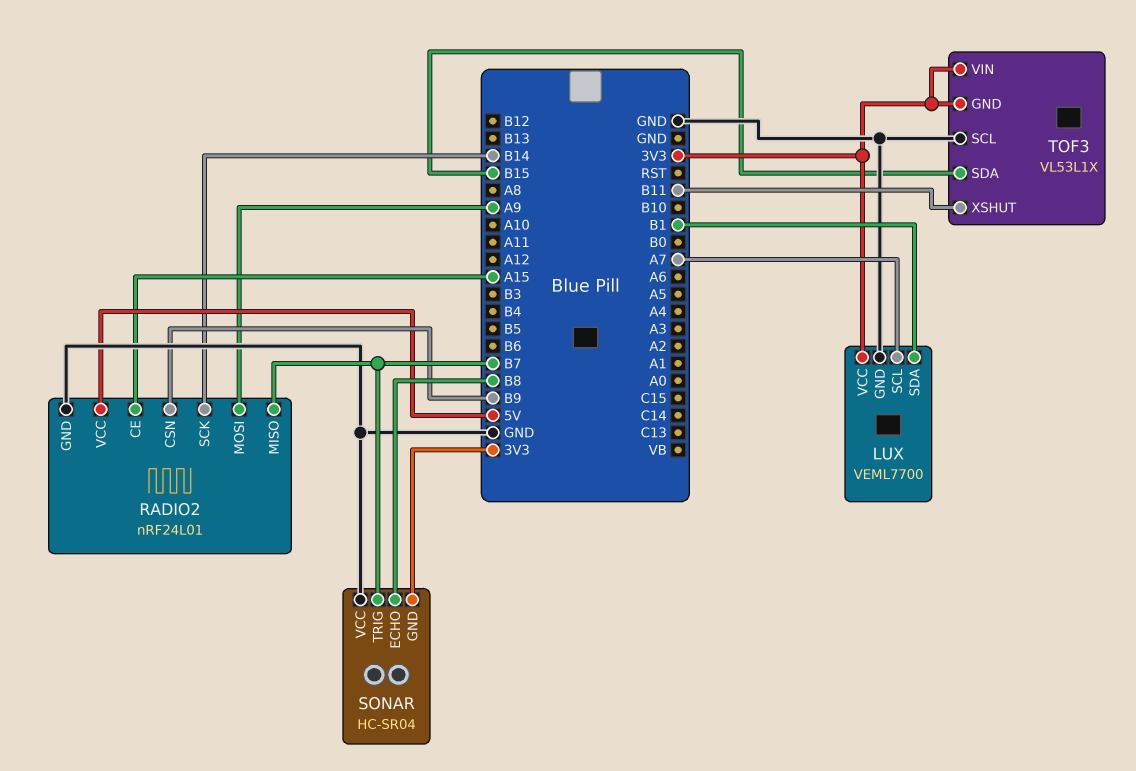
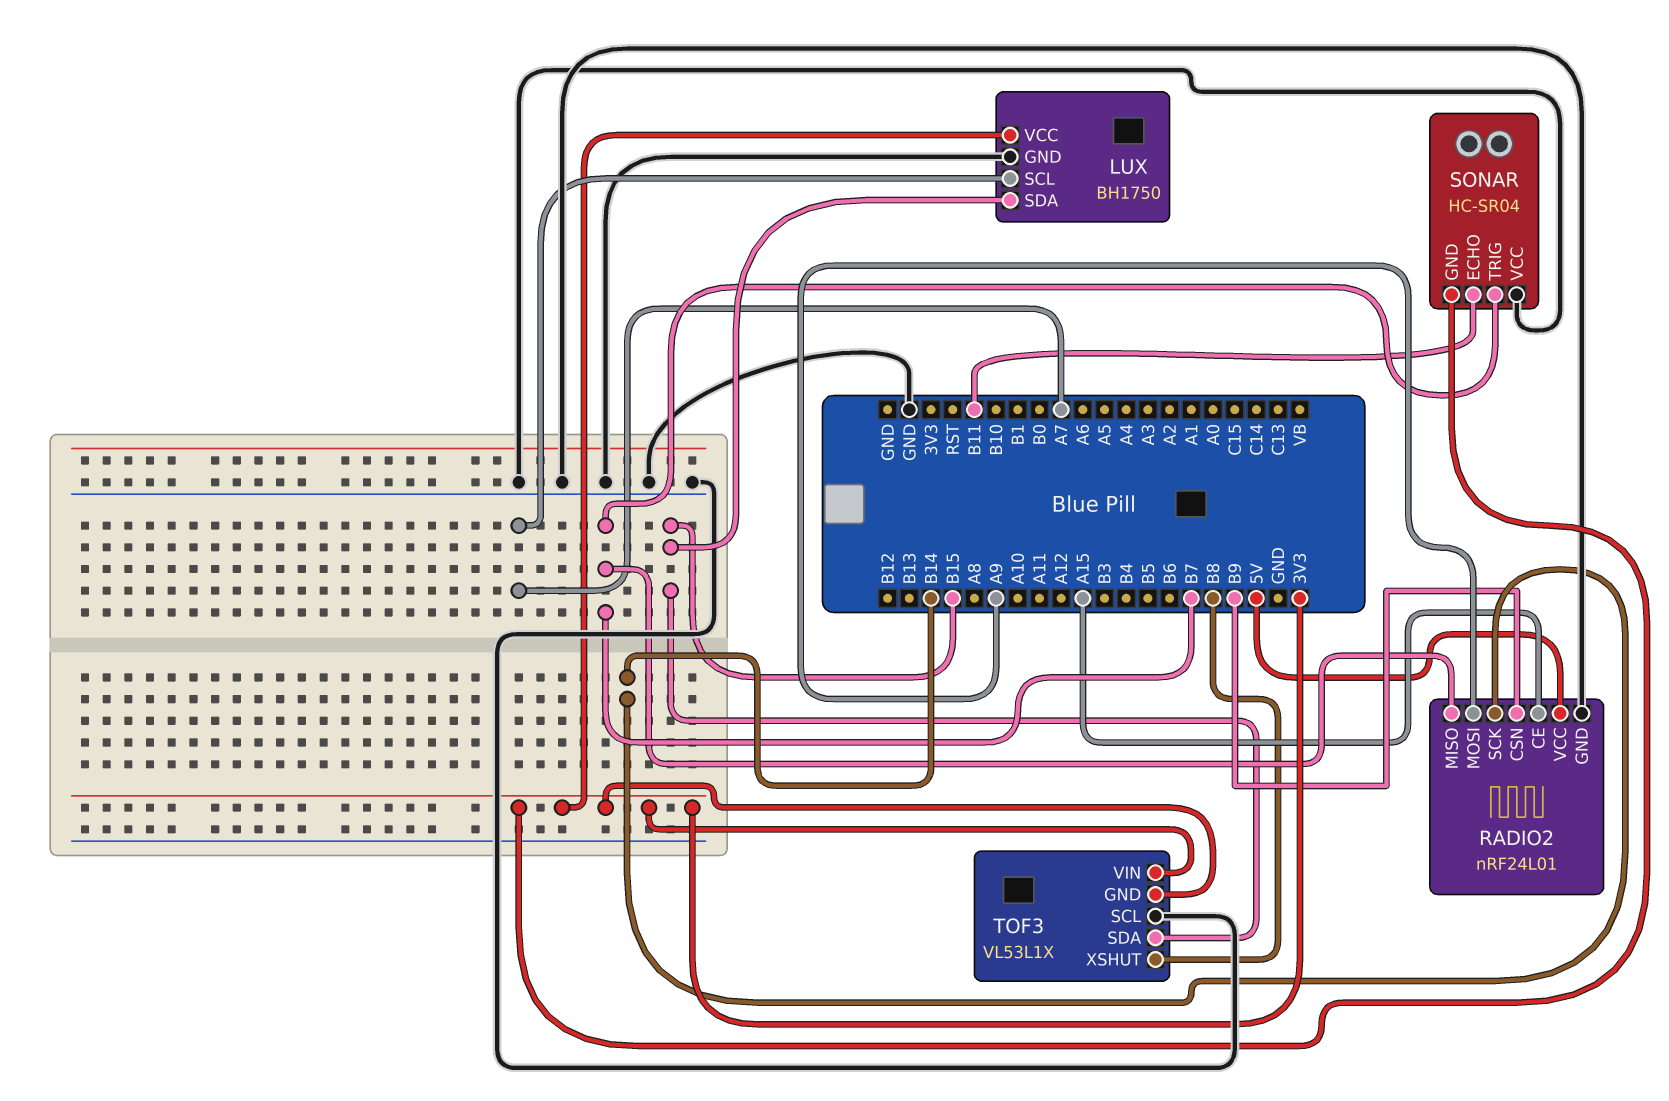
LUX: VEML7700 -> BH1750
LUX pin SDA: B1 -> B15
SONAR pin ECHO: B8 -> B11
TOF3 pin XSHUT: B11 -> B8

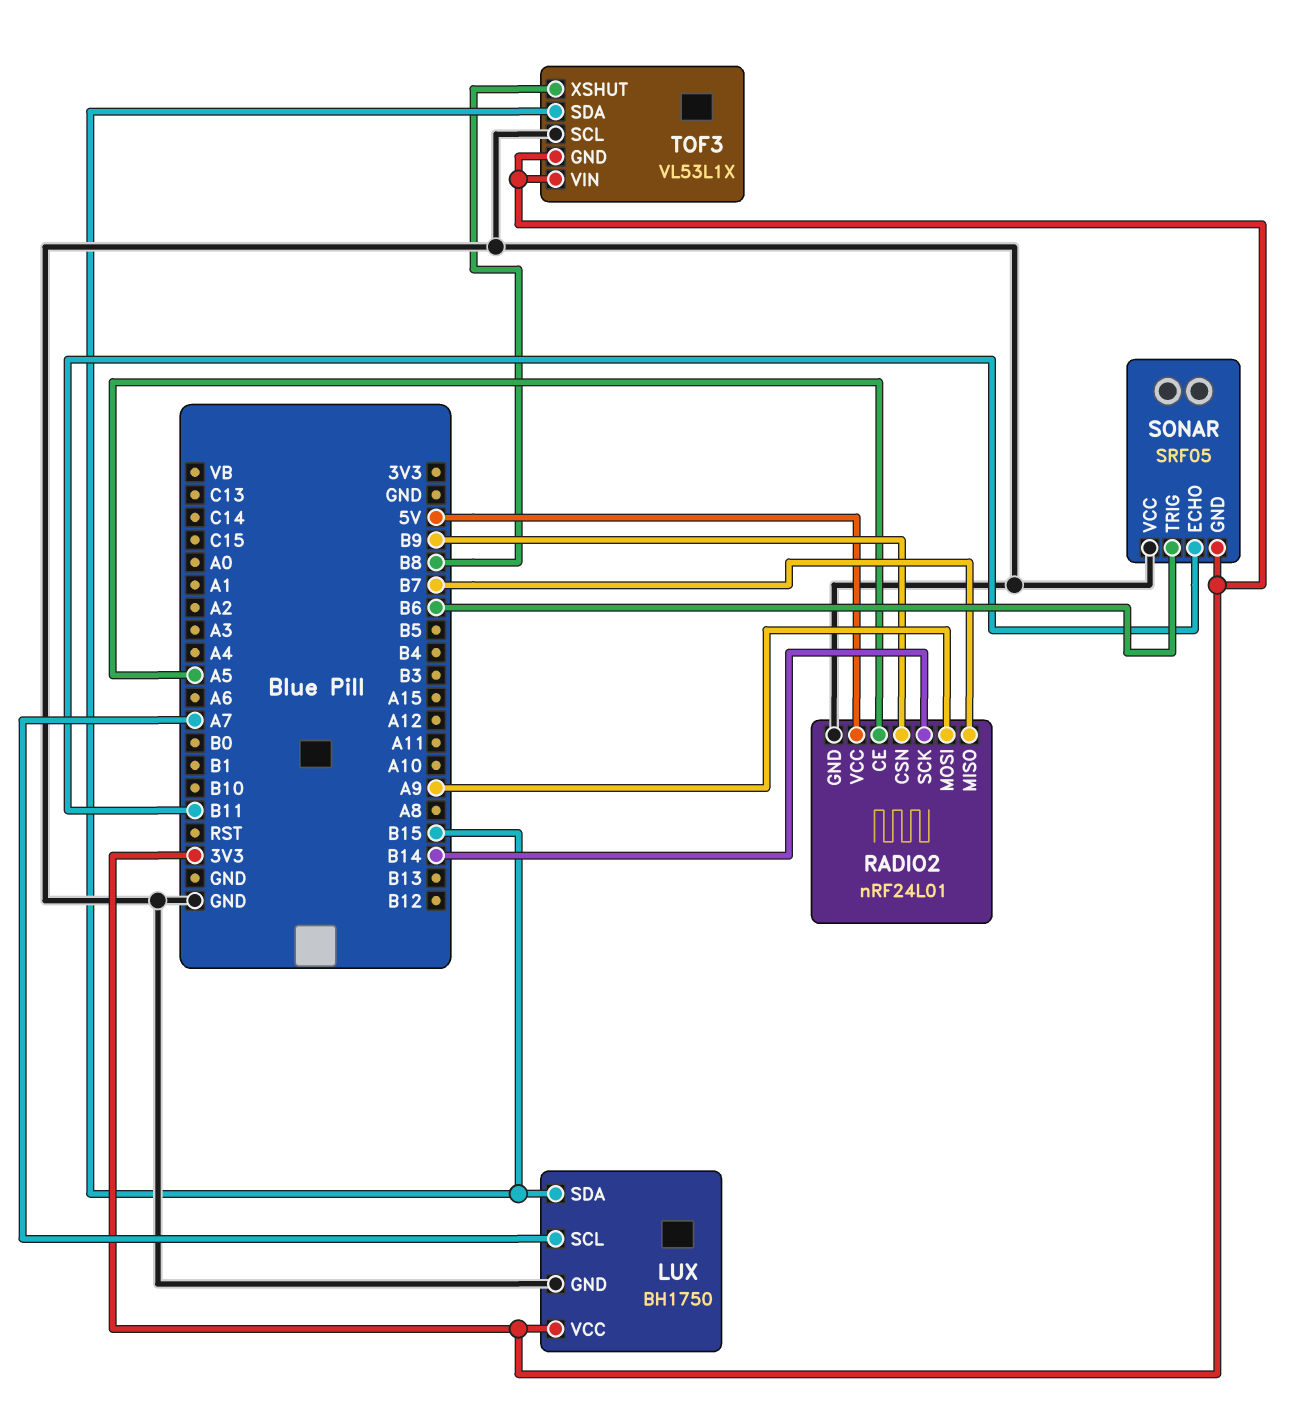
RADIO2 pin CE: A15 -> A5
SONAR: HC-SR04 -> SRF05
SONAR pin TRIG: B7 -> B6

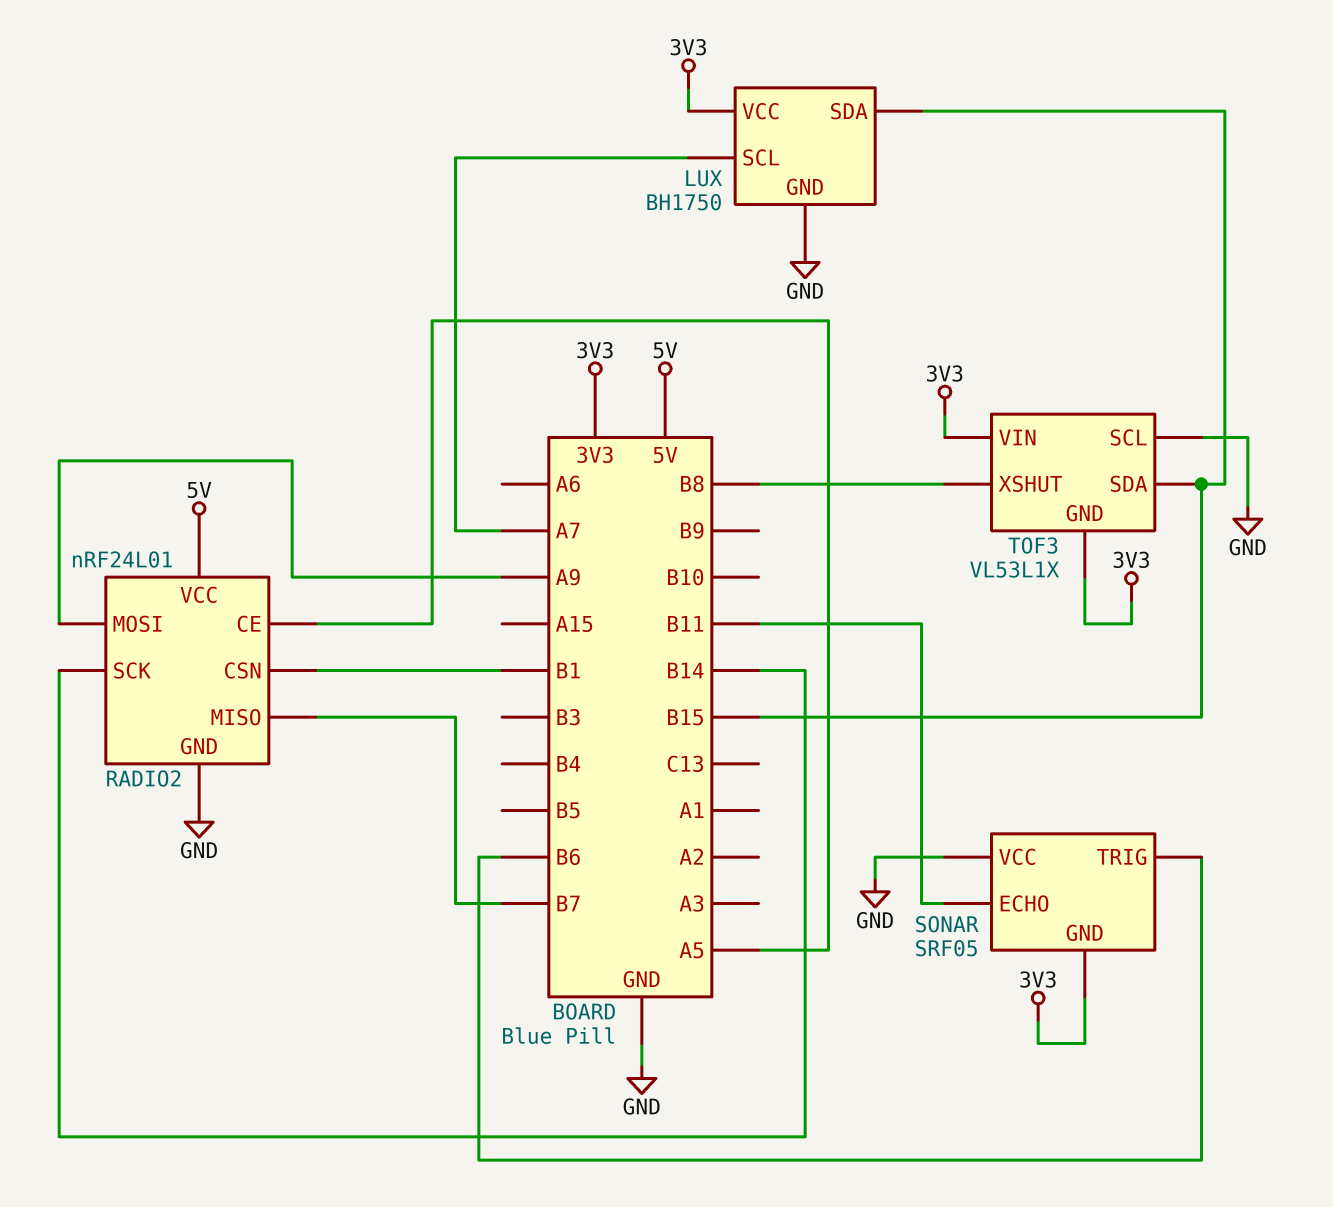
RADIO2 pin CSN: B9 -> B1

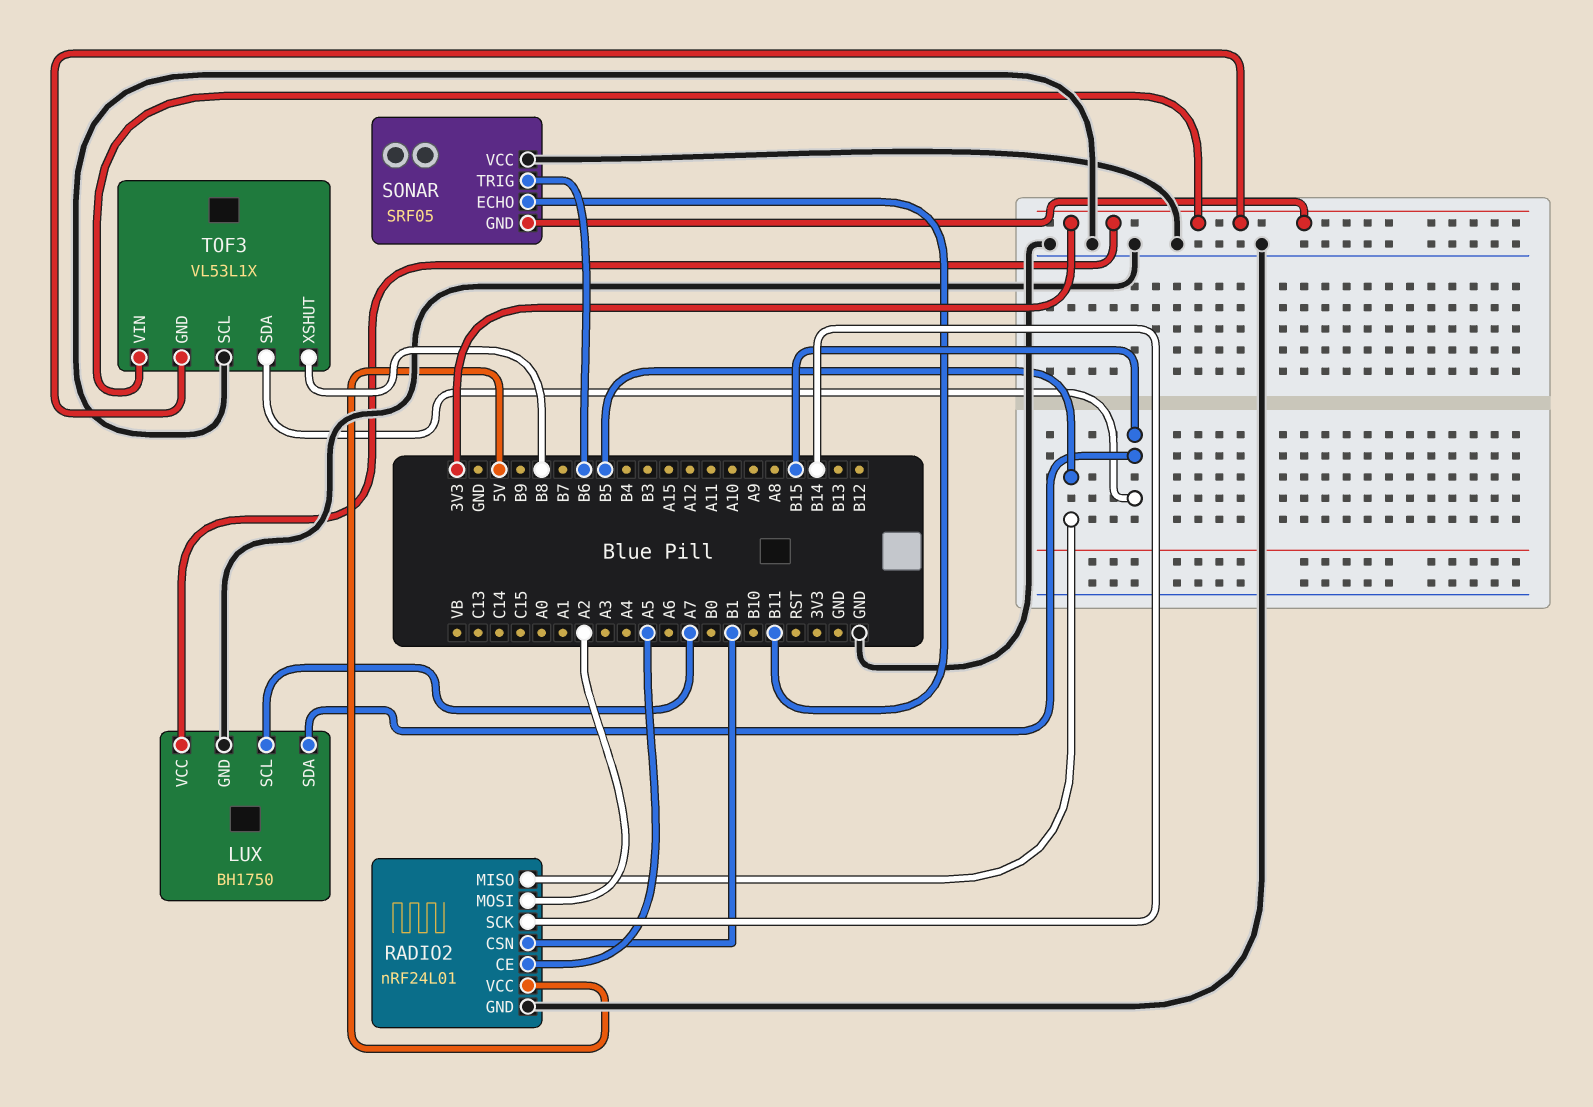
RADIO2 pin MISO: B7 -> B5
RADIO2 pin MOSI: A9 -> A2

